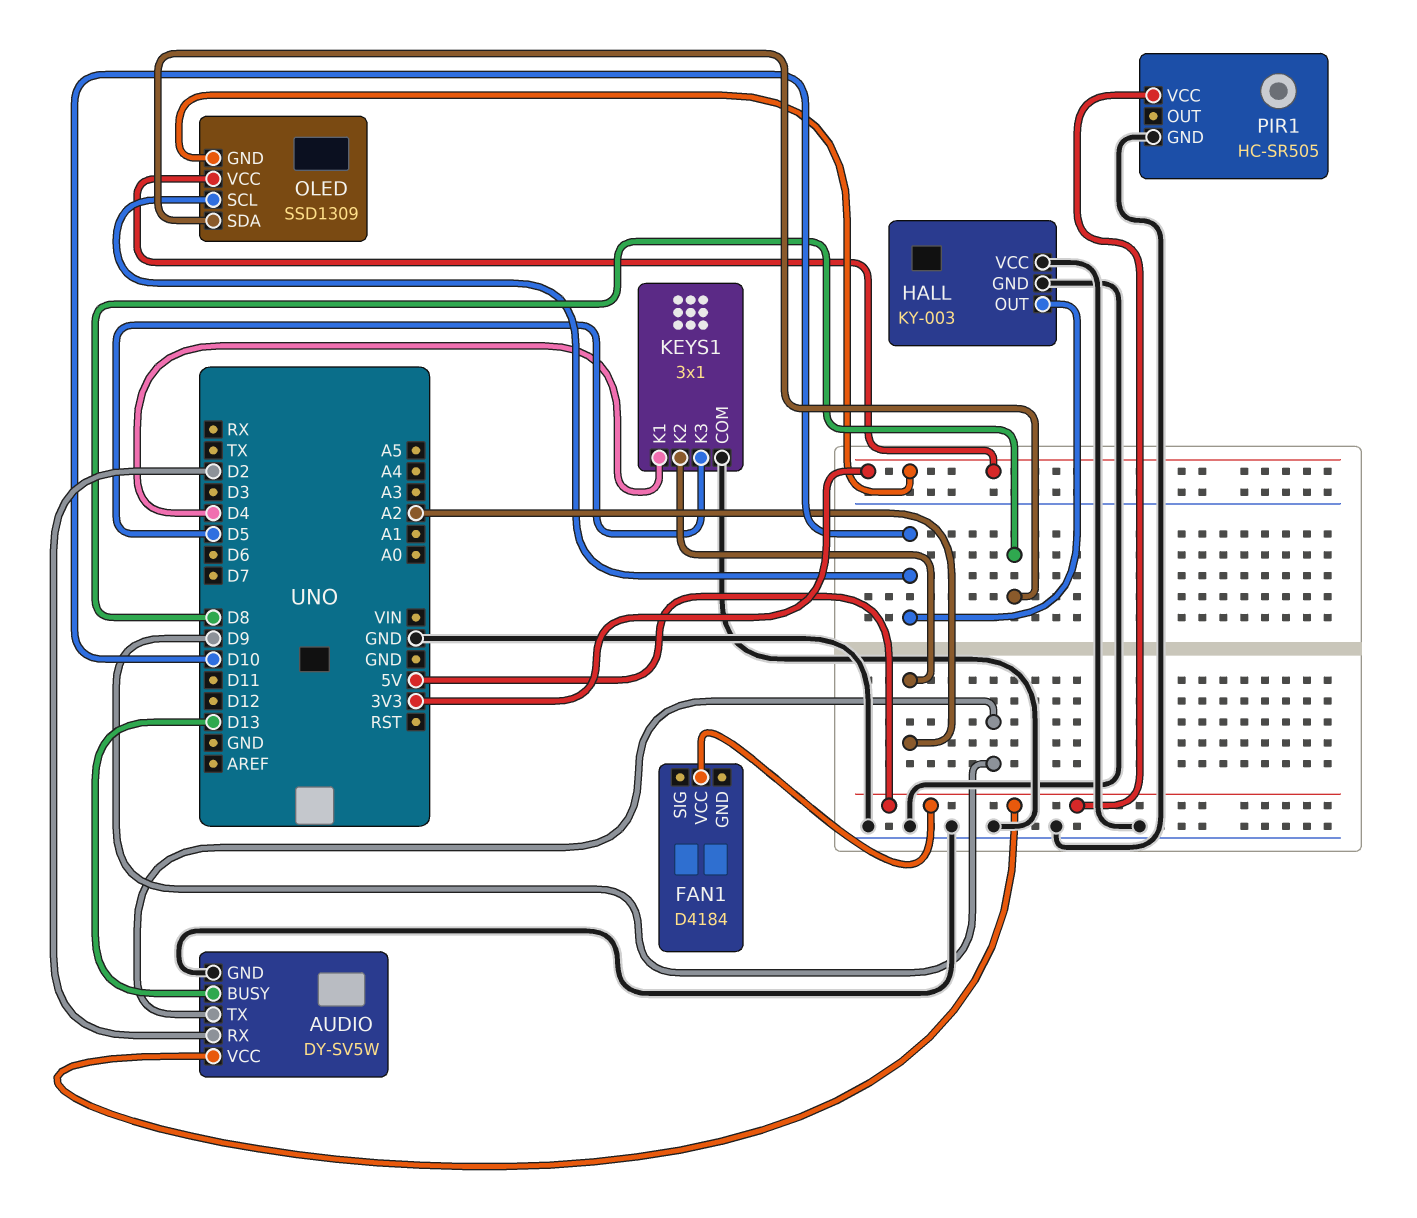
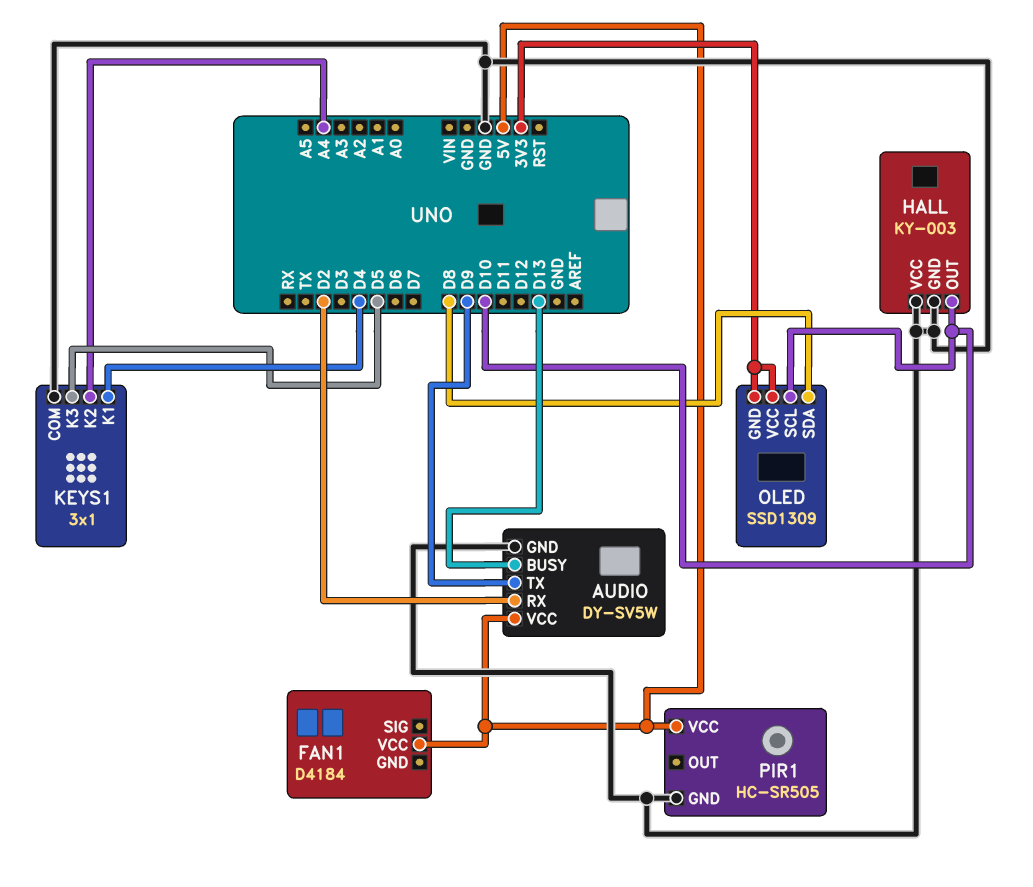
KEYS1 pin K2: A2 -> A4

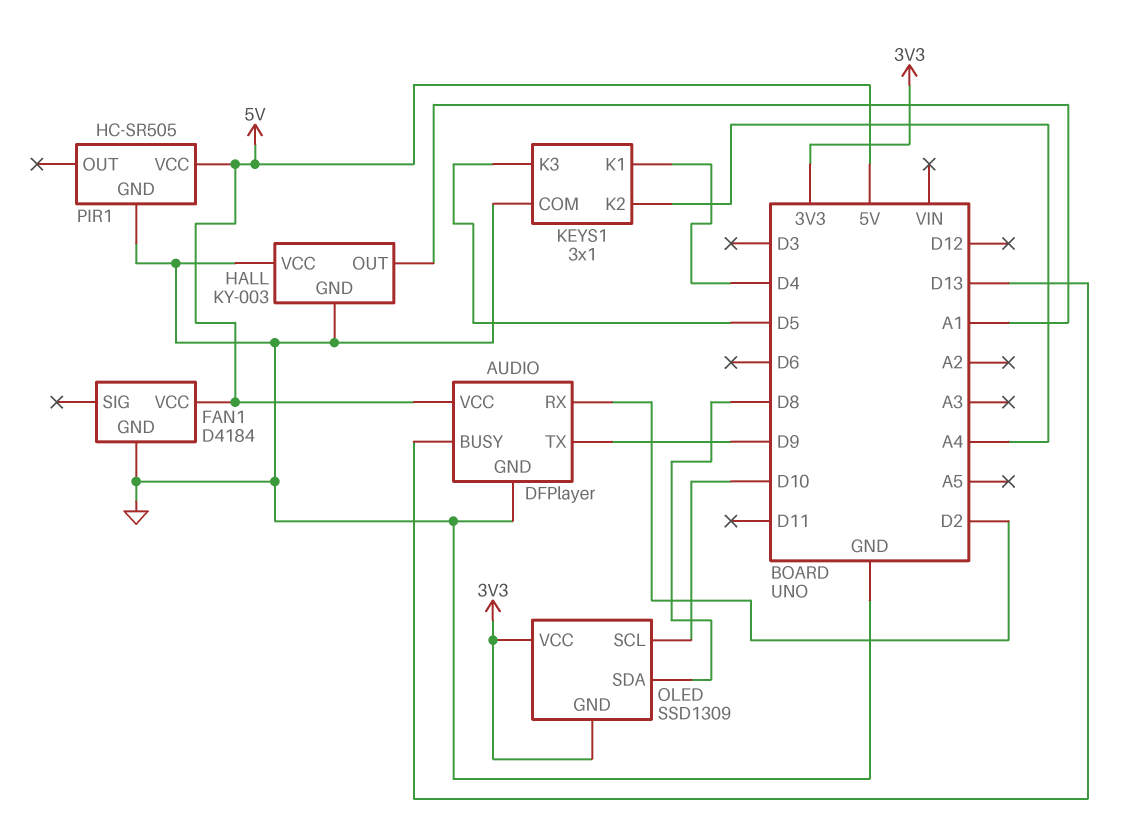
AUDIO: DY-SV5W -> DFPlayer
FAN1 pin GND: none -> GND
HALL pin OUT: D10 -> A1

